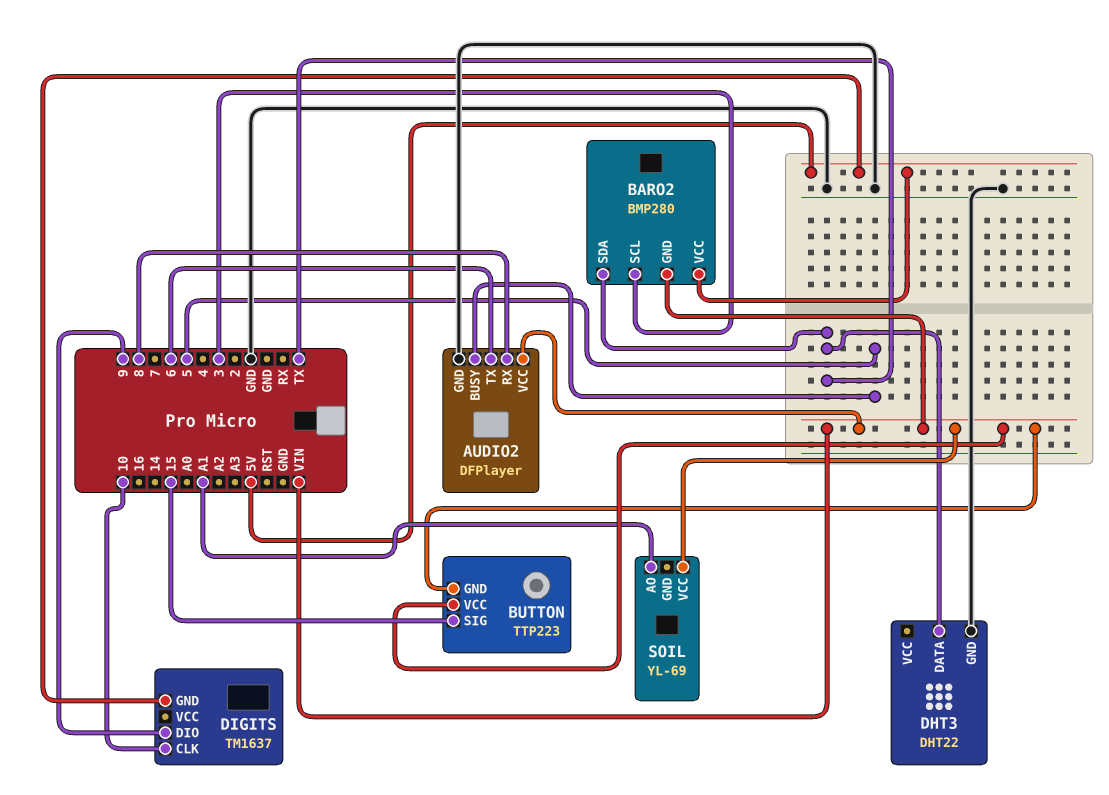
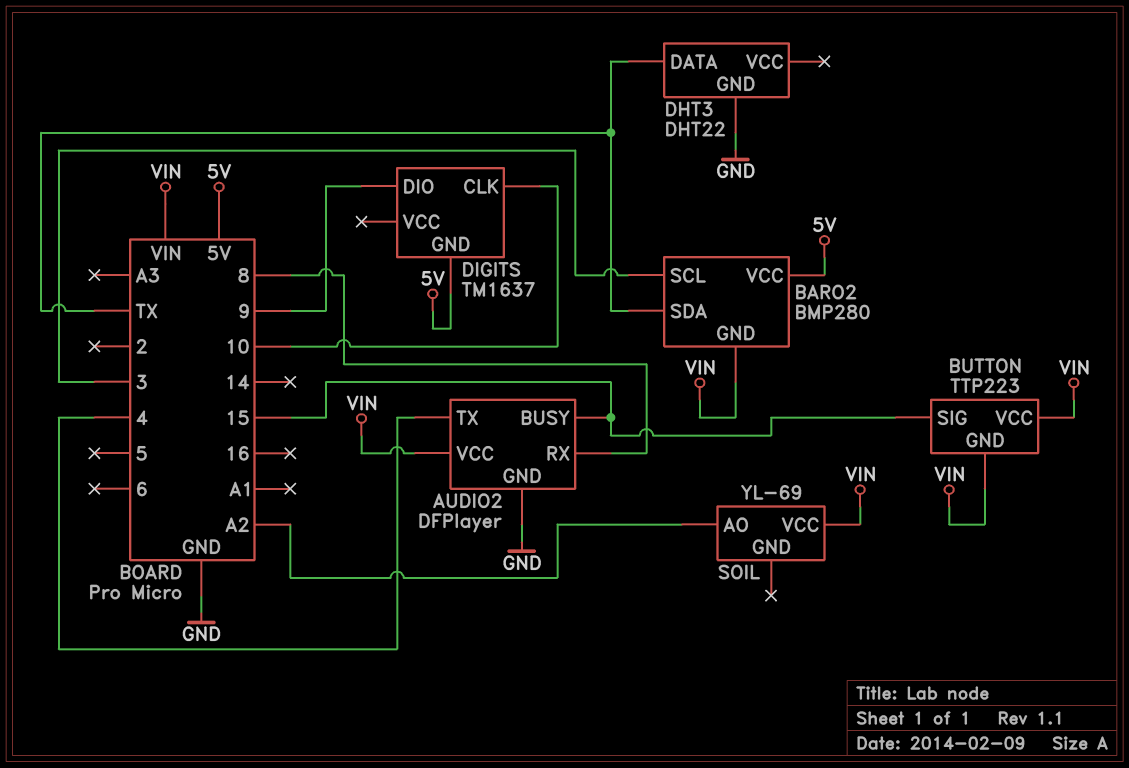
AUDIO2 pin BUSY: 5 -> 15
AUDIO2 pin TX: 6 -> 4
SOIL pin AO: A1 -> A2

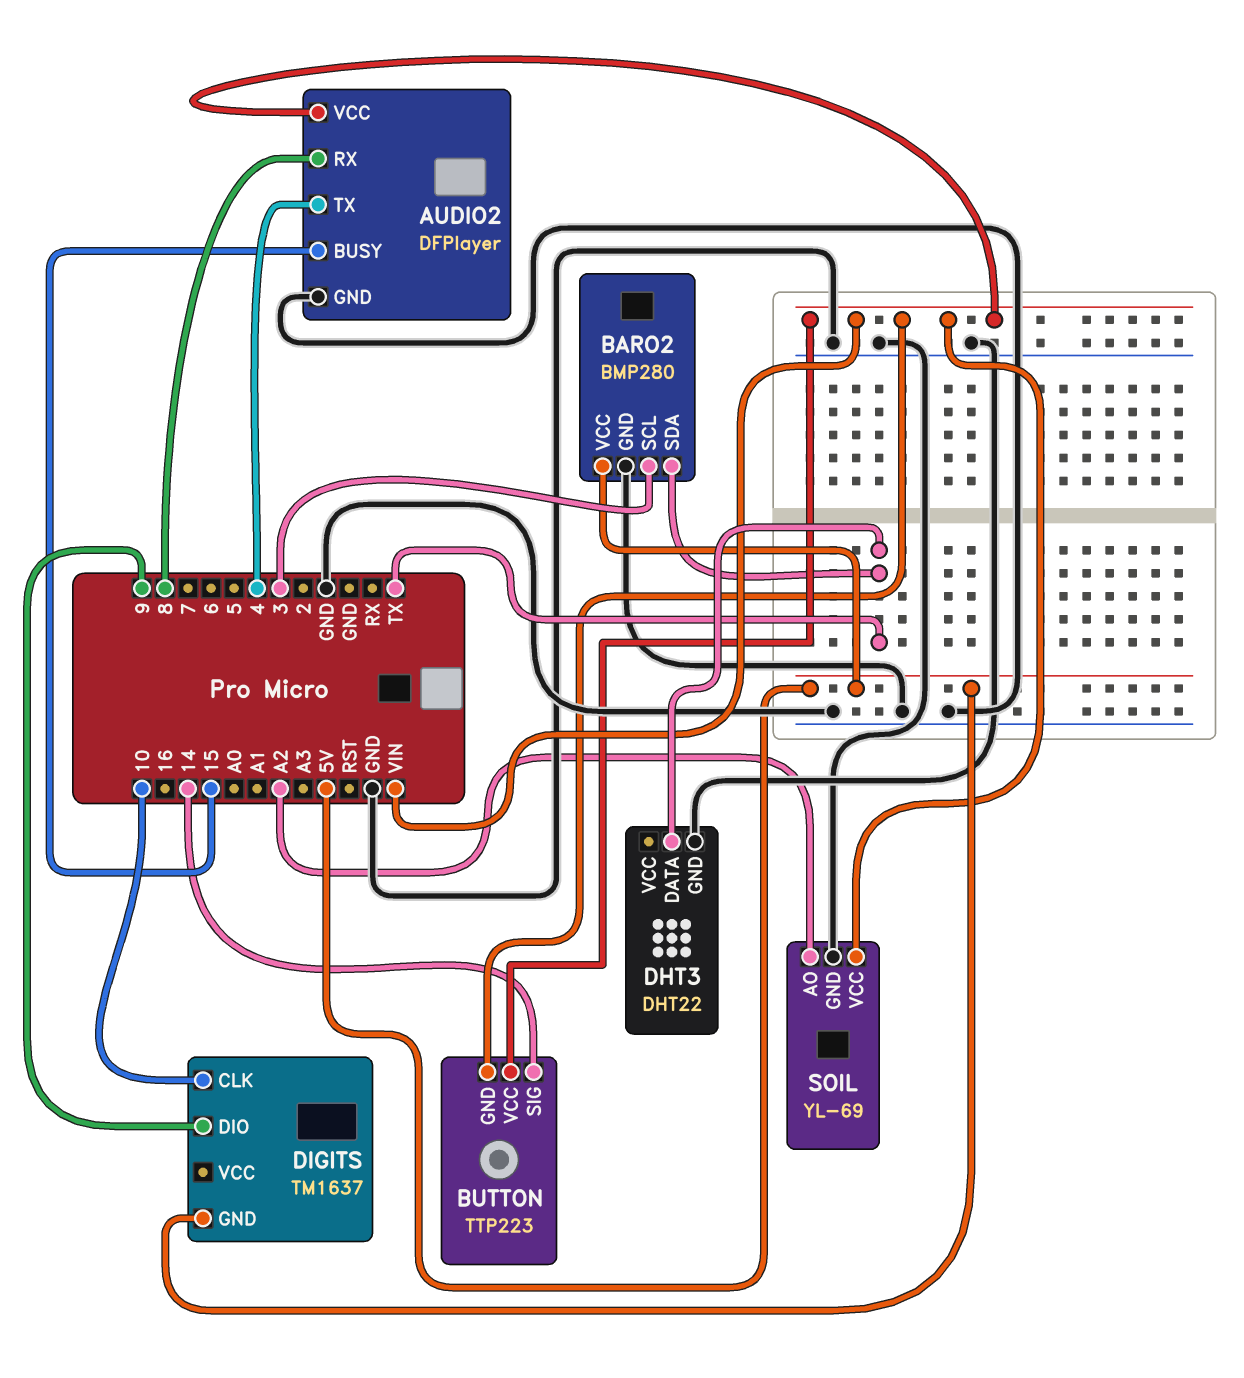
BARO2 pin GND: VIN -> GND
BUTTON pin SIG: 15 -> 14
SOIL pin GND: none -> GND

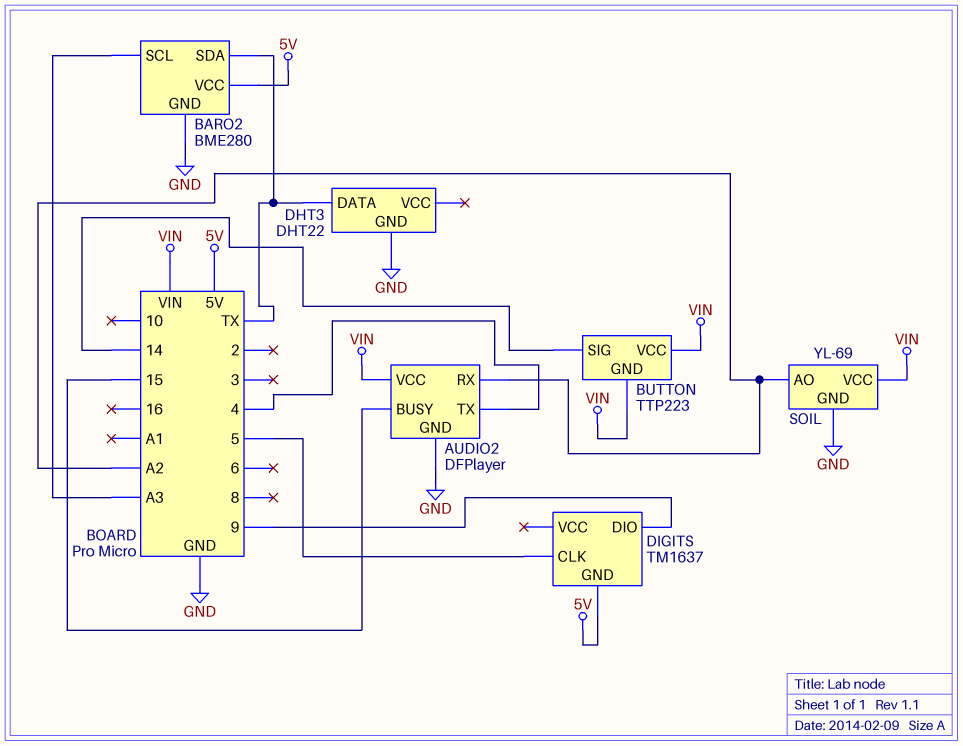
AUDIO2 pin RX: 8 -> A2
BARO2: BMP280 -> BME280
BARO2 pin SCL: 3 -> A3
DIGITS pin CLK: 10 -> 5

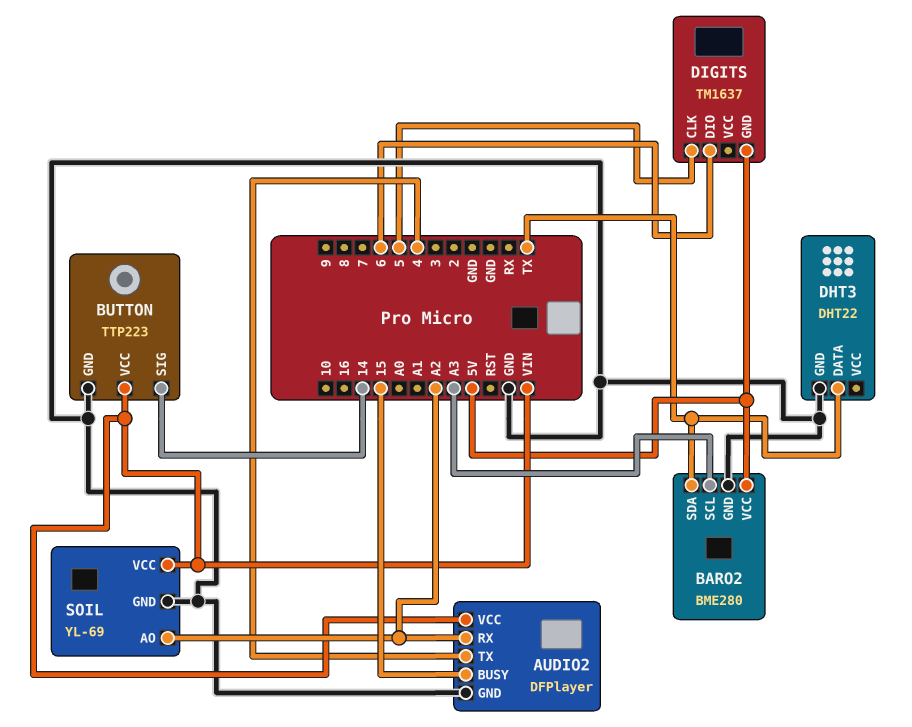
BUTTON pin GND: VIN -> GND
DIGITS pin DIO: 9 -> 6

